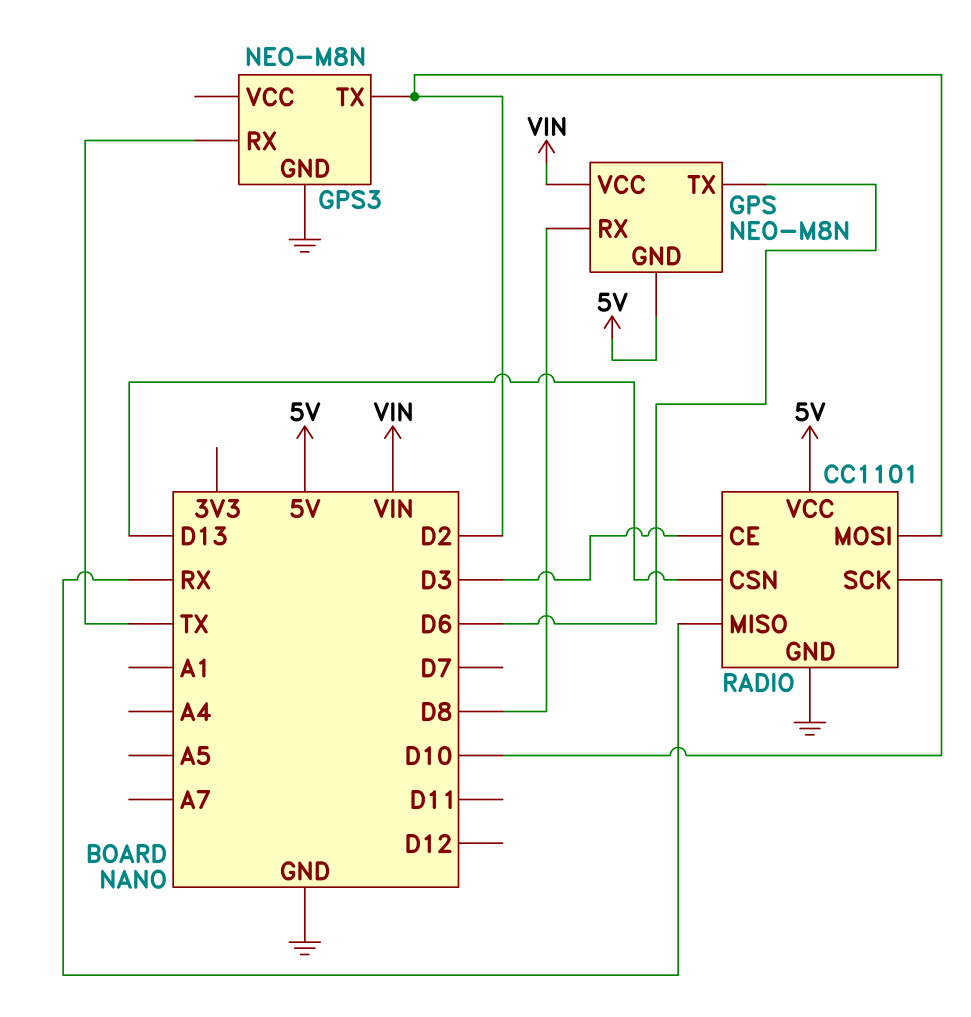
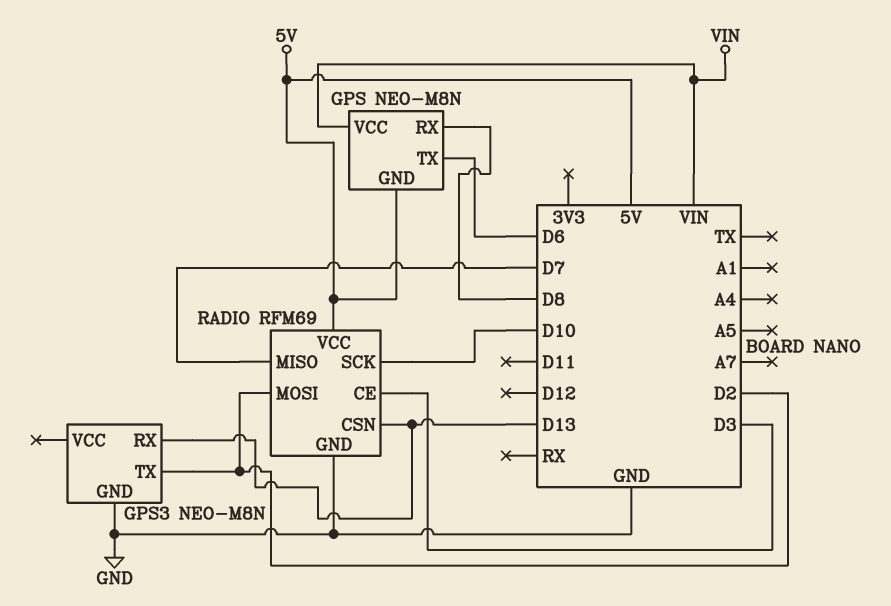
GPS3 pin RX: TX -> D13
RADIO: CC1101 -> RFM69
RADIO pin MISO: RX -> D7

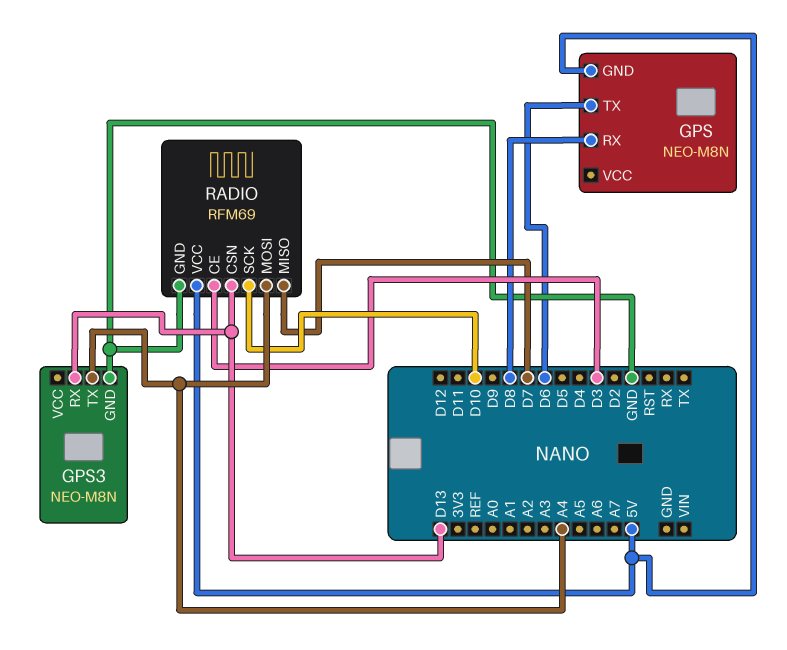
GPS pin VCC: VIN -> none
GPS3 pin TX: D2 -> A4
RADIO pin MOSI: D2 -> A4

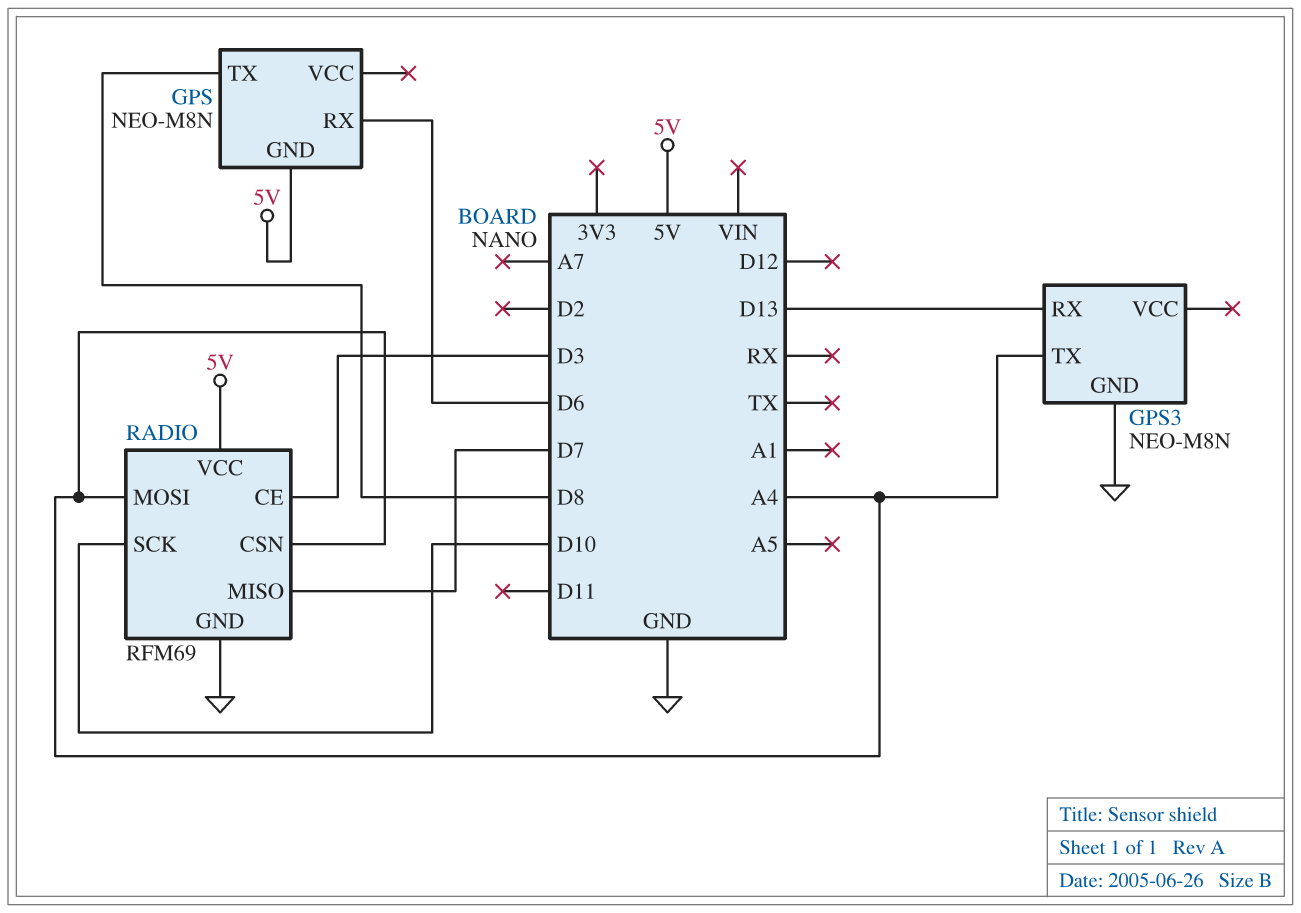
GPS pin RX: D8 -> D6
GPS pin TX: D6 -> D8
RADIO pin CSN: D13 -> A4

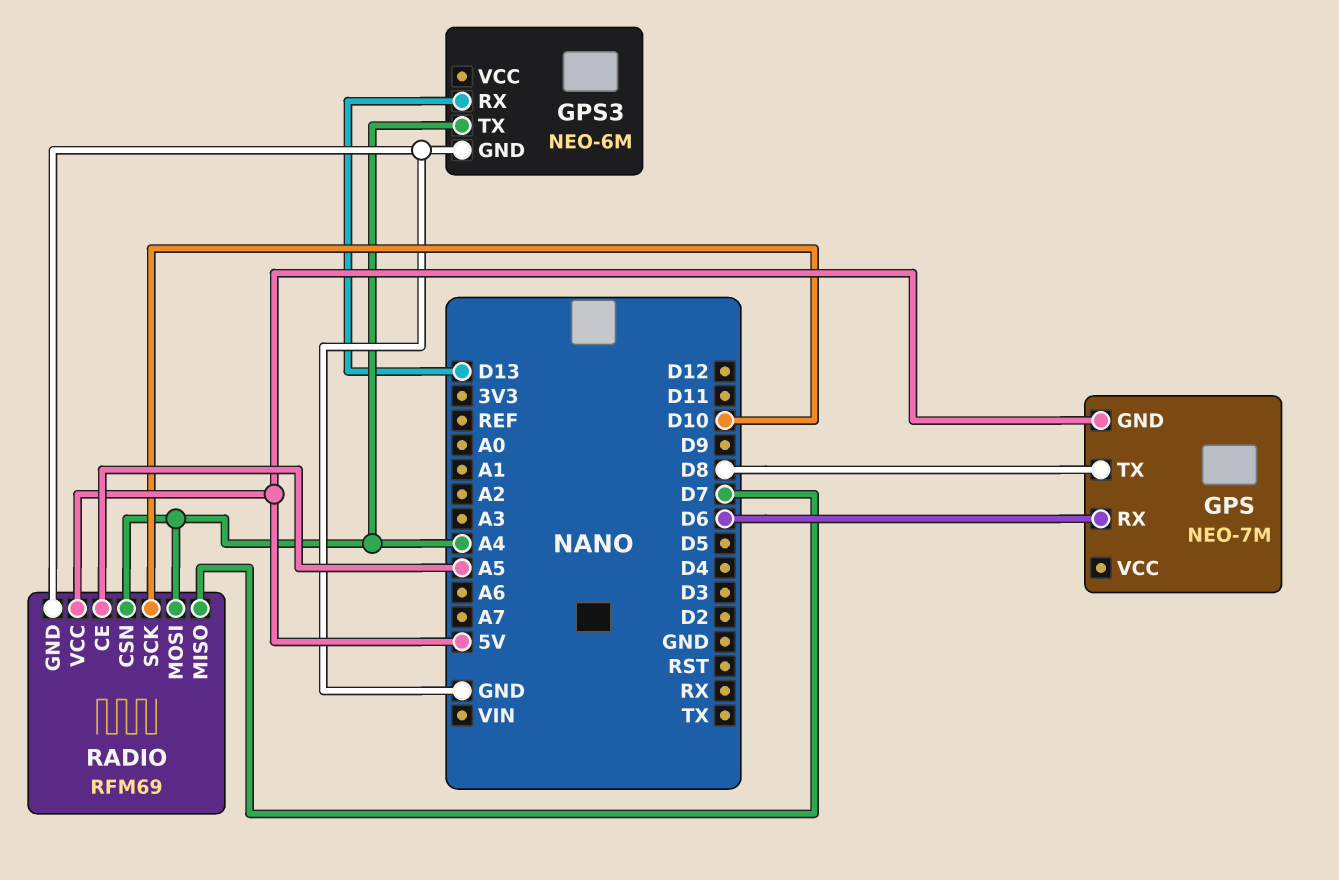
GPS: NEO-M8N -> NEO-7M
GPS3: NEO-M8N -> NEO-6M
RADIO pin CE: D3 -> A5

